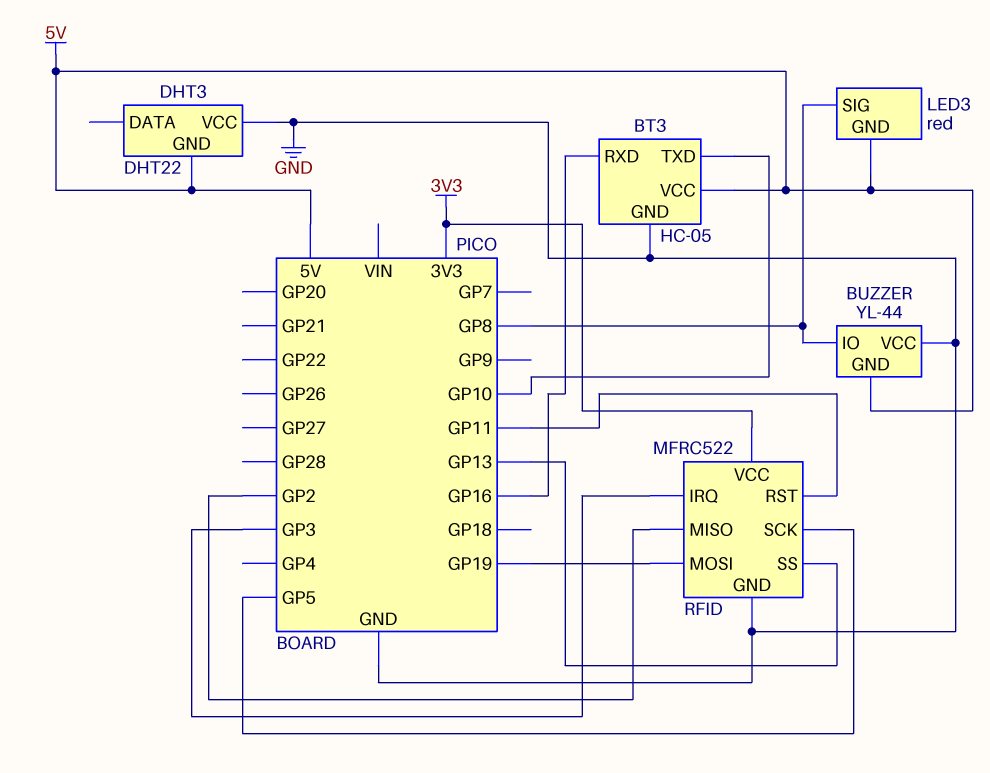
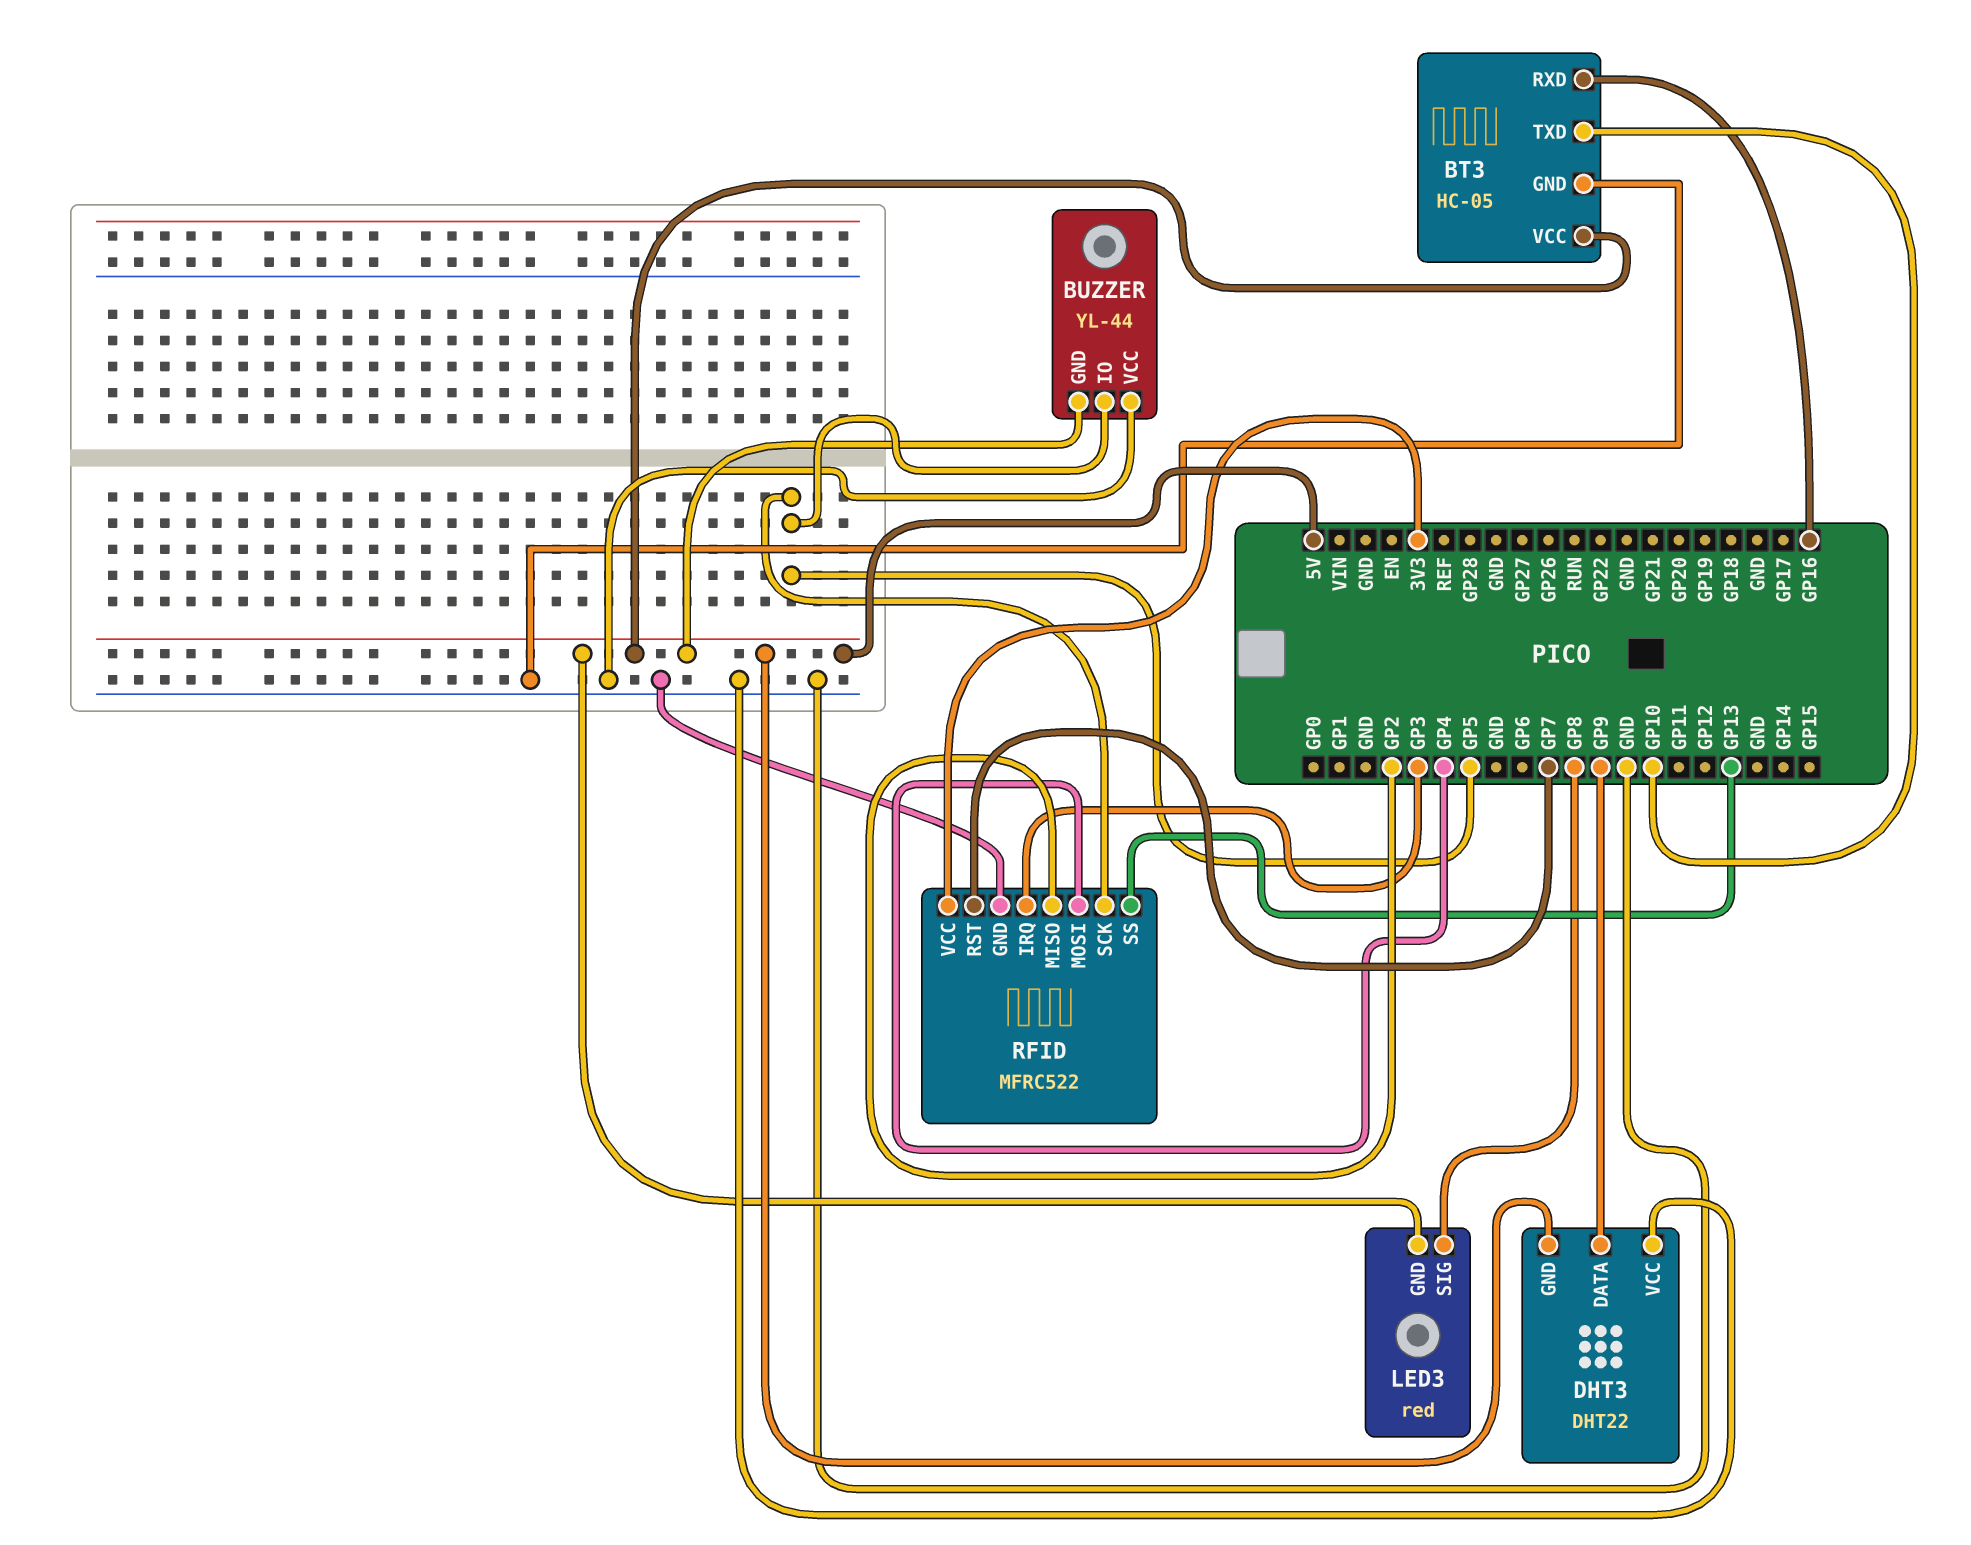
BUZZER pin IO: GP8 -> GP5
DHT3 pin DATA: none -> GP9
RFID pin MOSI: GP19 -> GP4
RFID pin RST: GP11 -> GP7

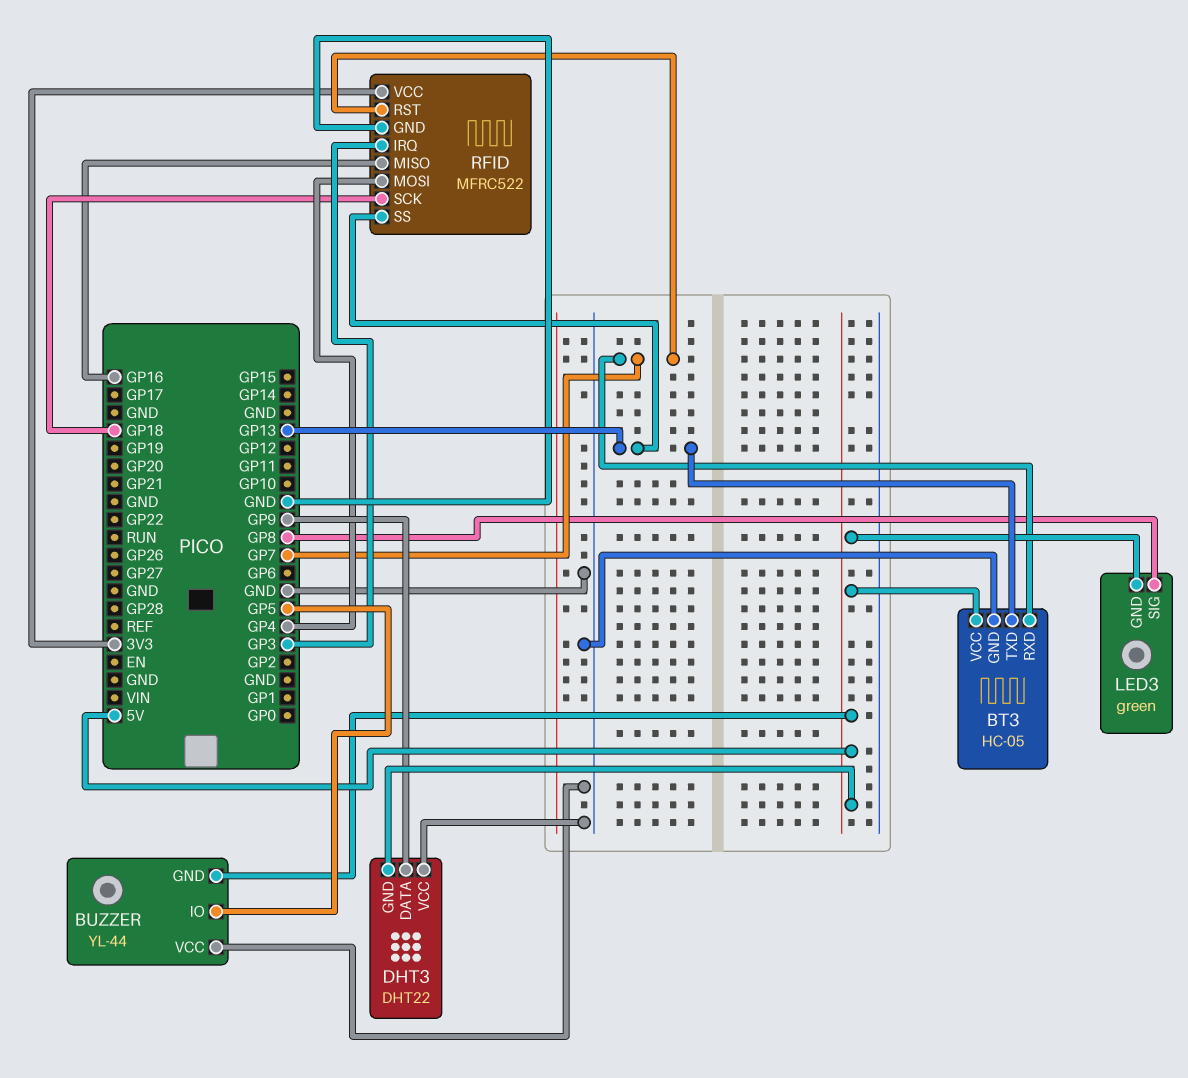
BT3 pin RXD: GP16 -> GP7
BT3 pin TXD: GP10 -> GP13
LED3: red -> green
RFID pin MISO: GP2 -> GP16
RFID pin SCK: GP5 -> GP18

